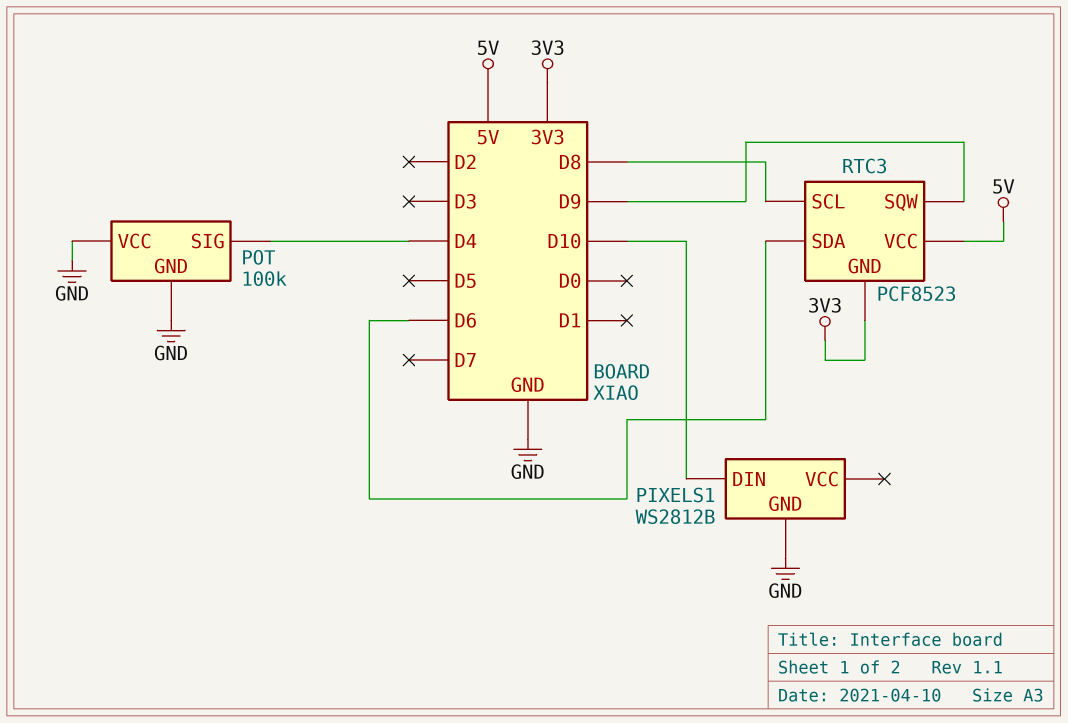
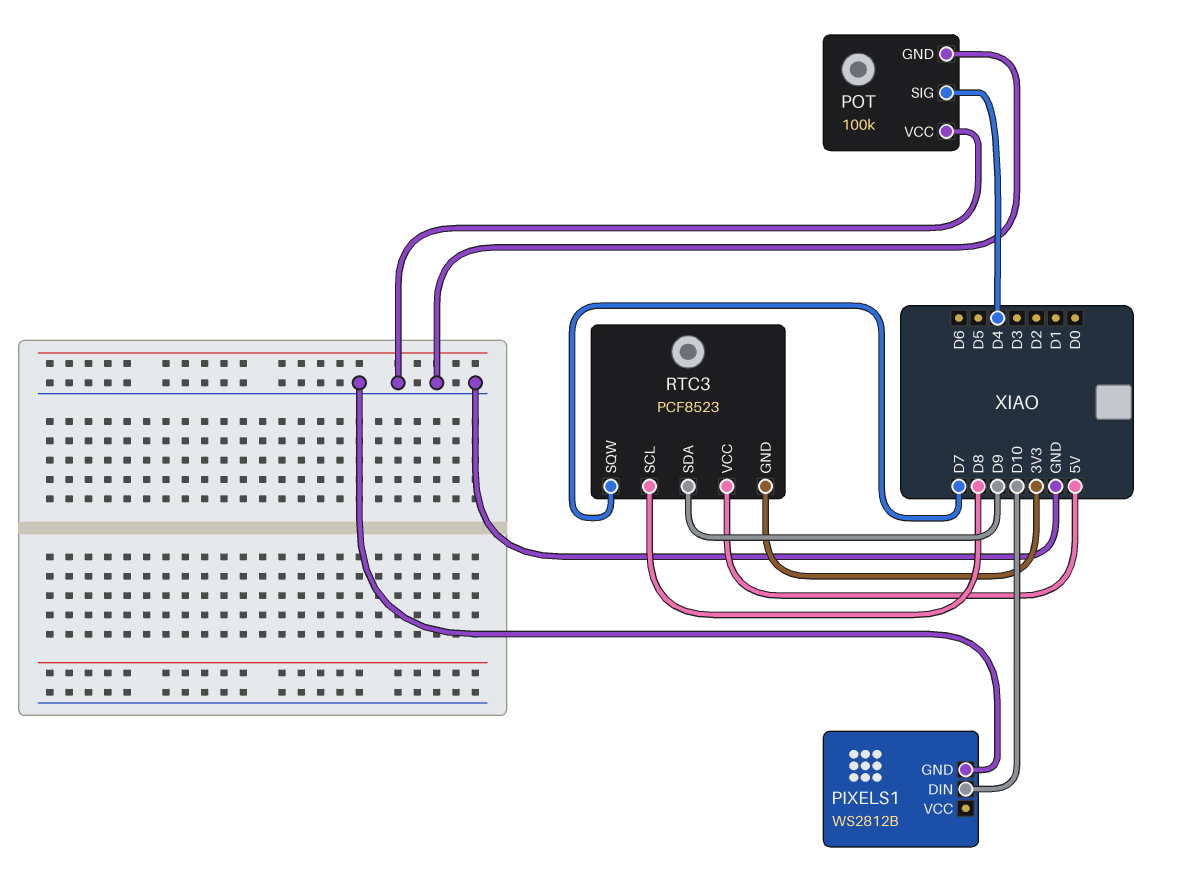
RTC3 pin SDA: D6 -> D9
RTC3 pin SQW: D9 -> D7

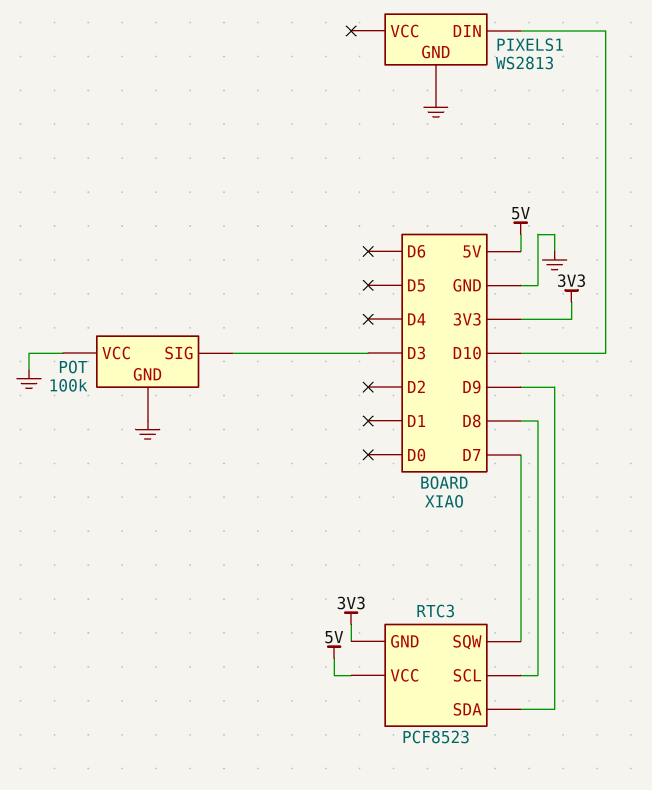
PIXELS1: WS2812B -> WS2813
POT pin SIG: D4 -> D3

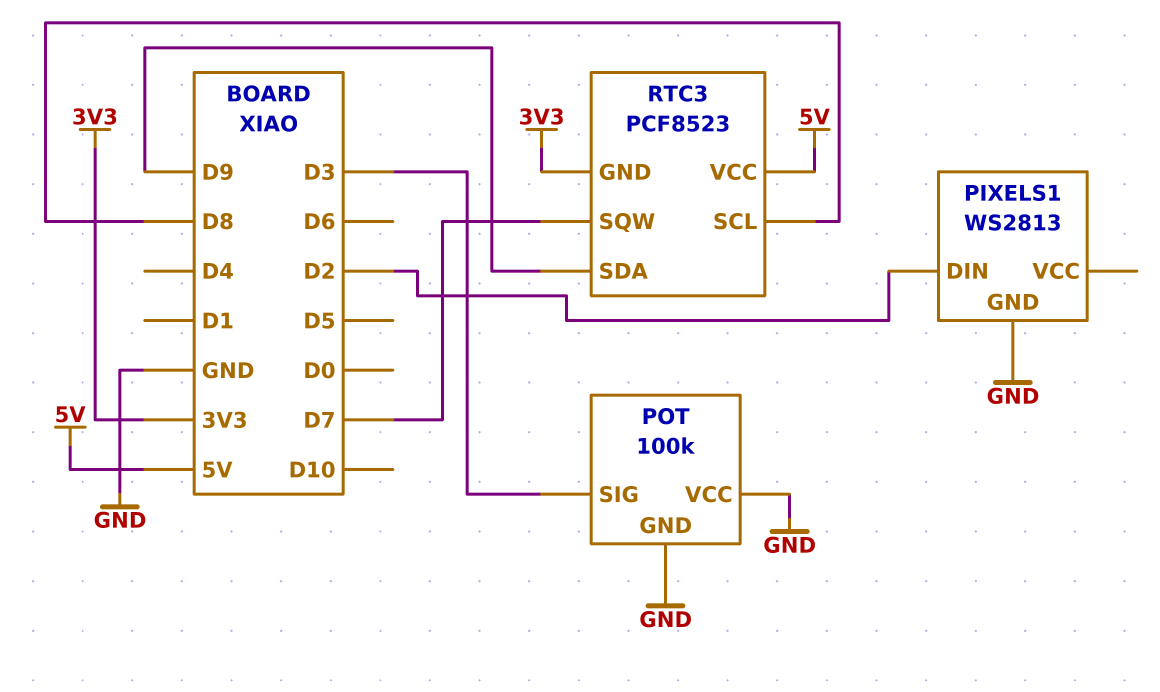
PIXELS1 pin DIN: D10 -> D2

